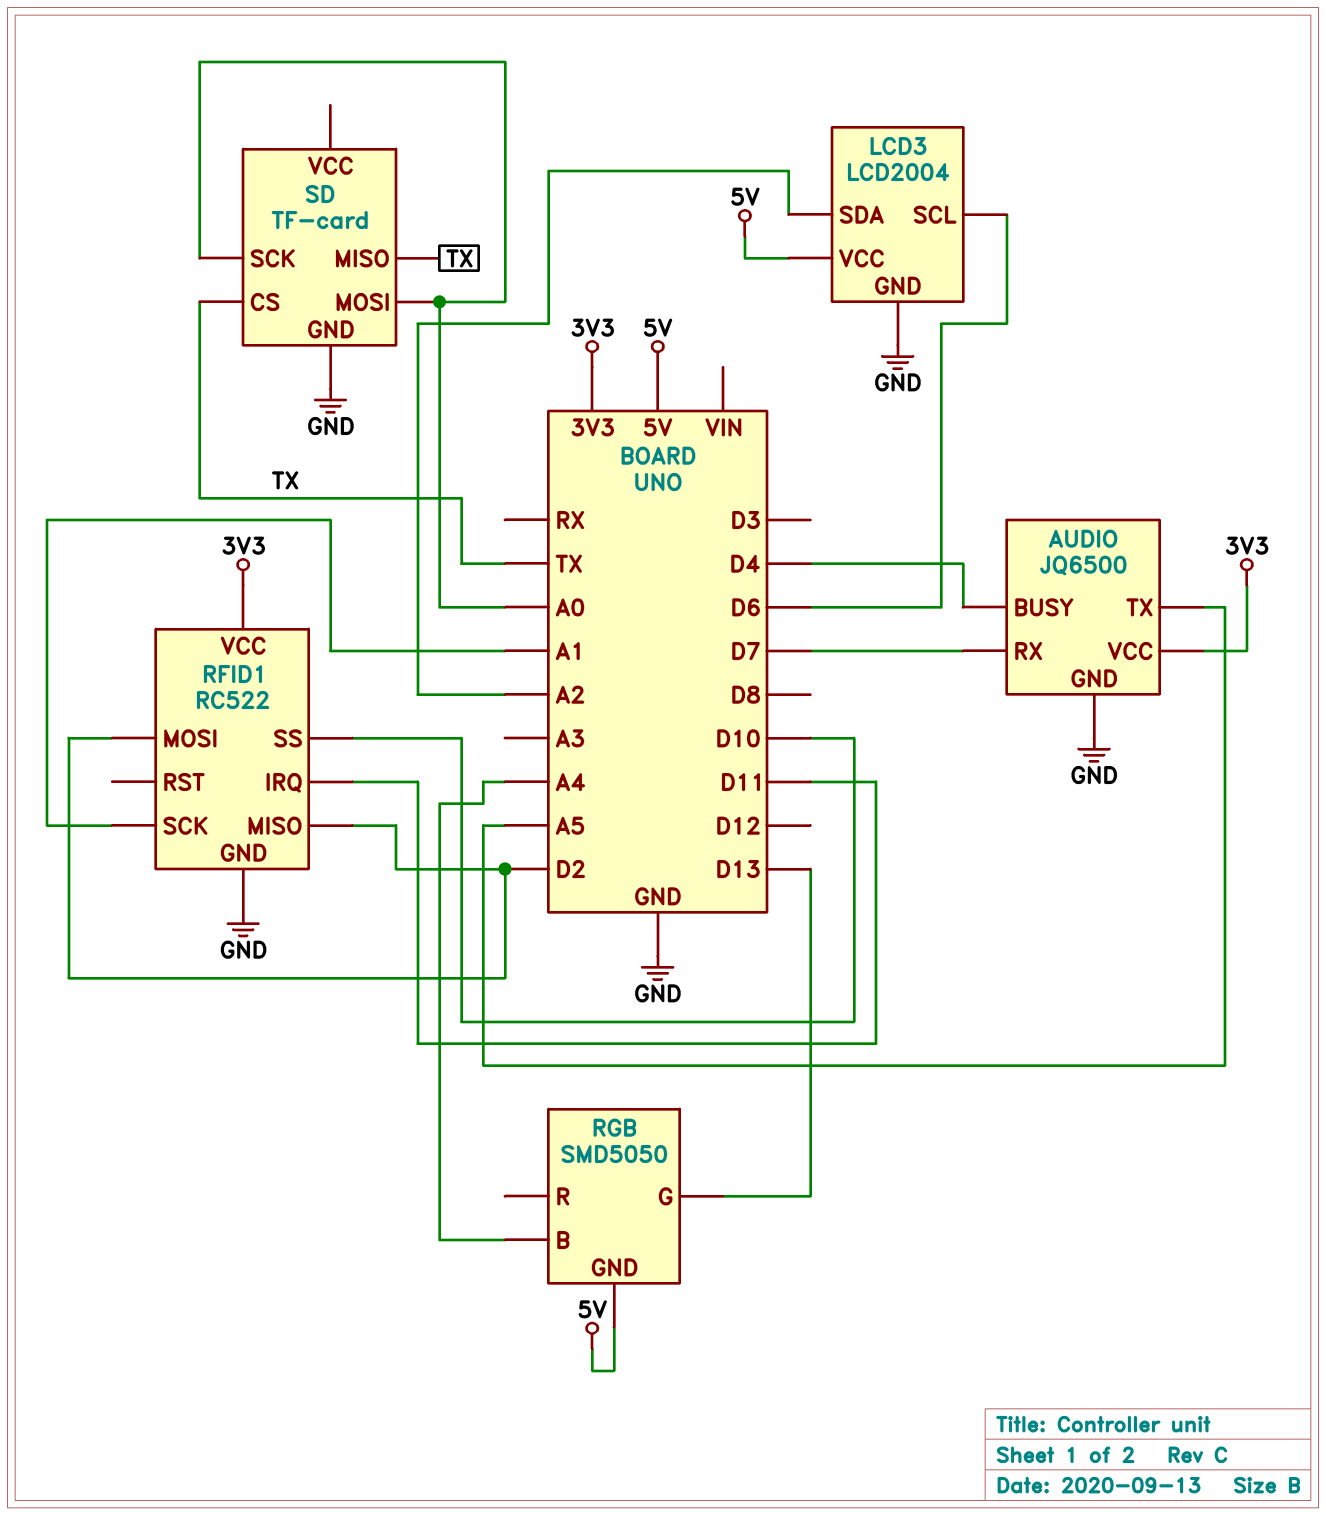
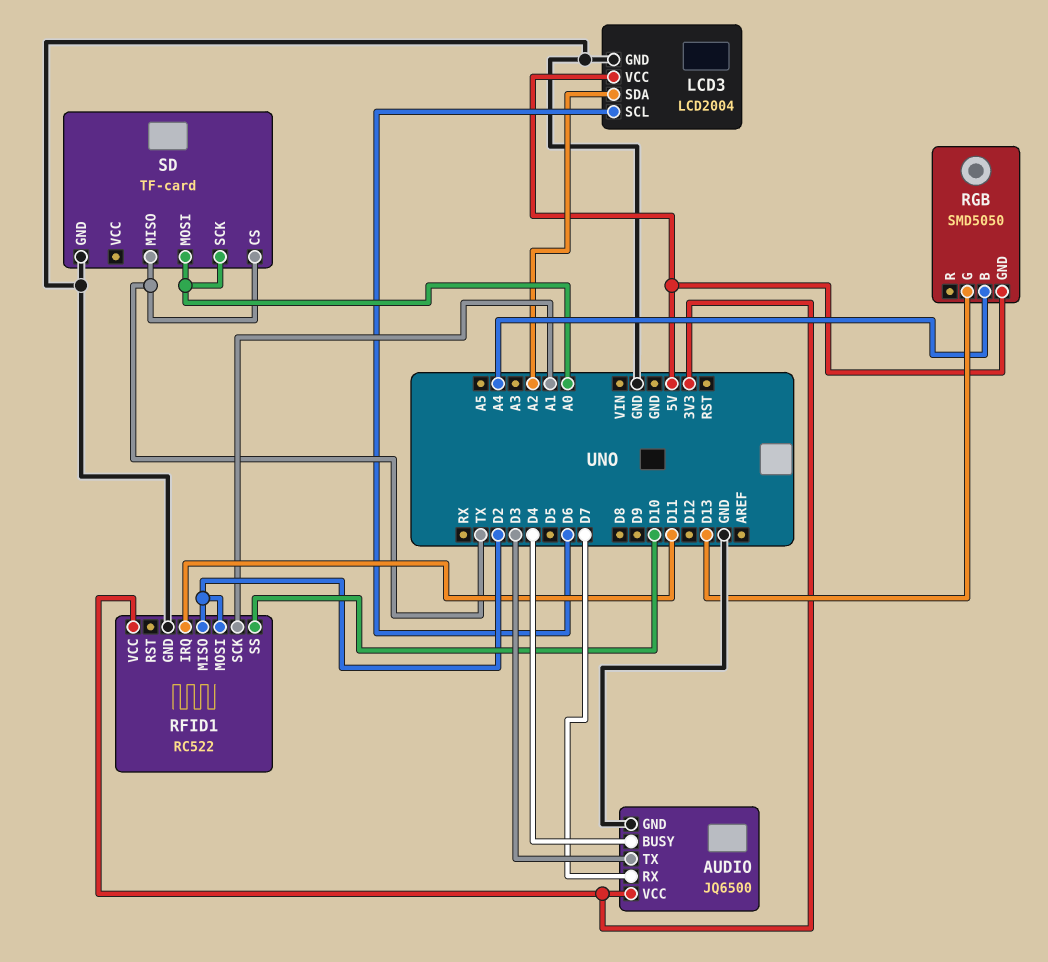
AUDIO pin TX: A5 -> D3

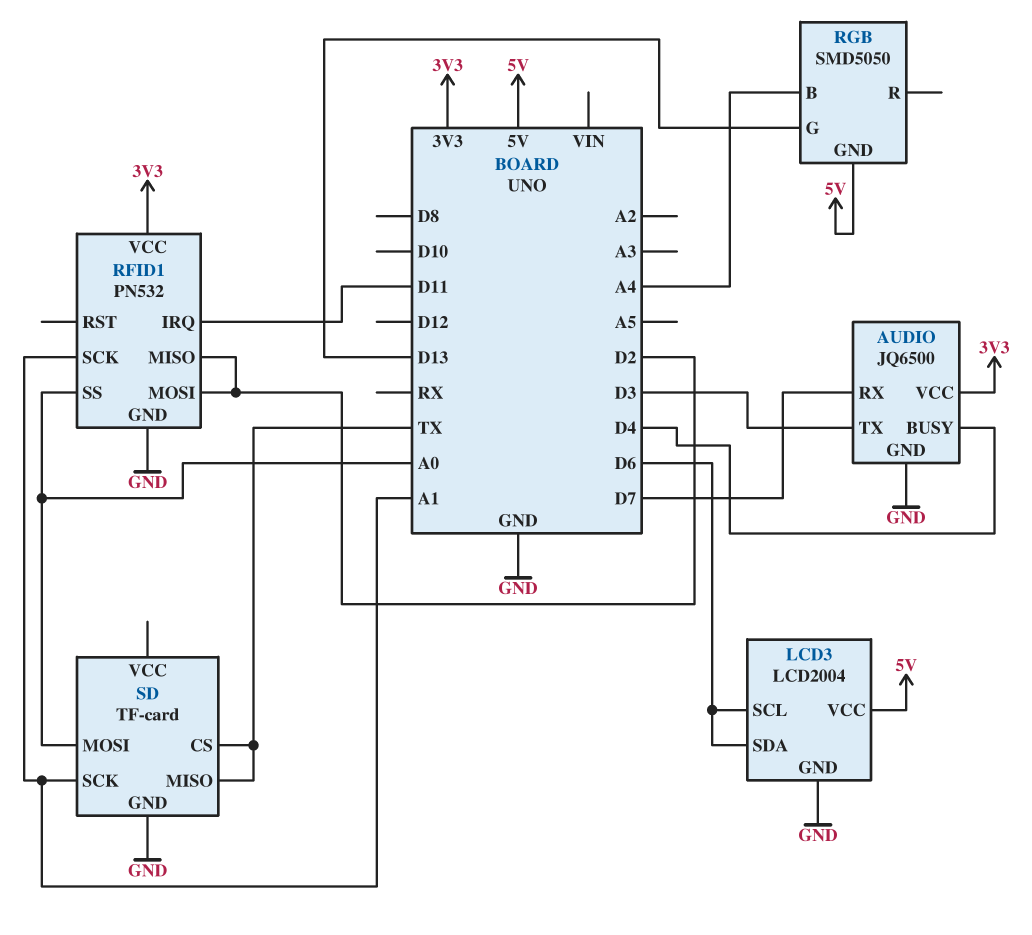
LCD3 pin SDA: A2 -> D6
RFID1: RC522 -> PN532
RFID1 pin SS: D10 -> A0
SD pin SCK: A0 -> A1

